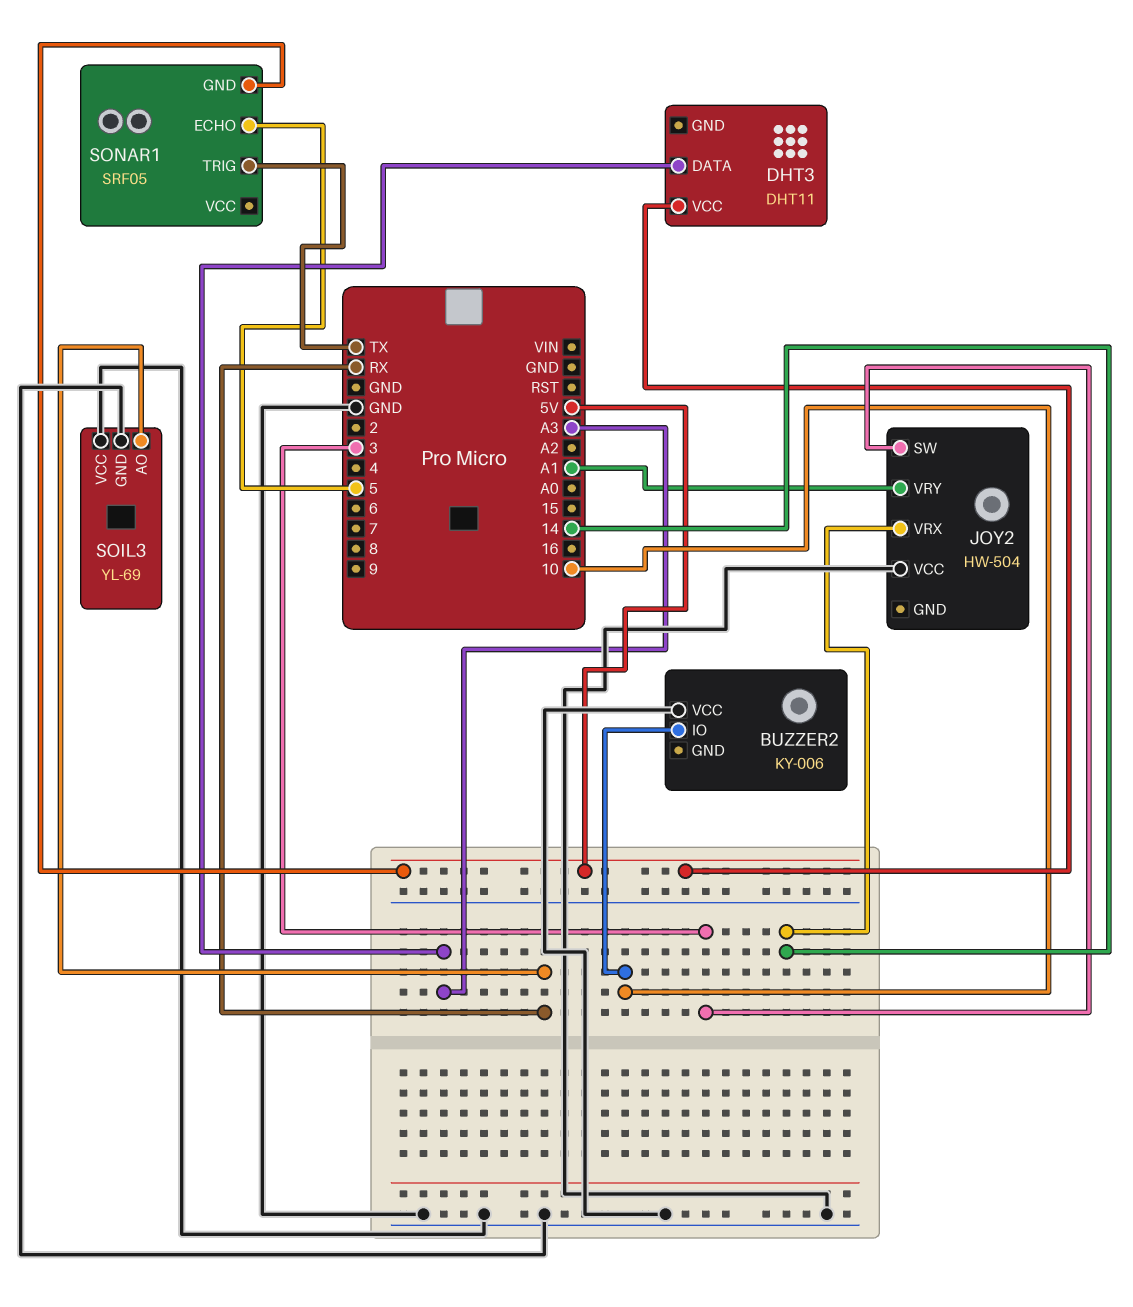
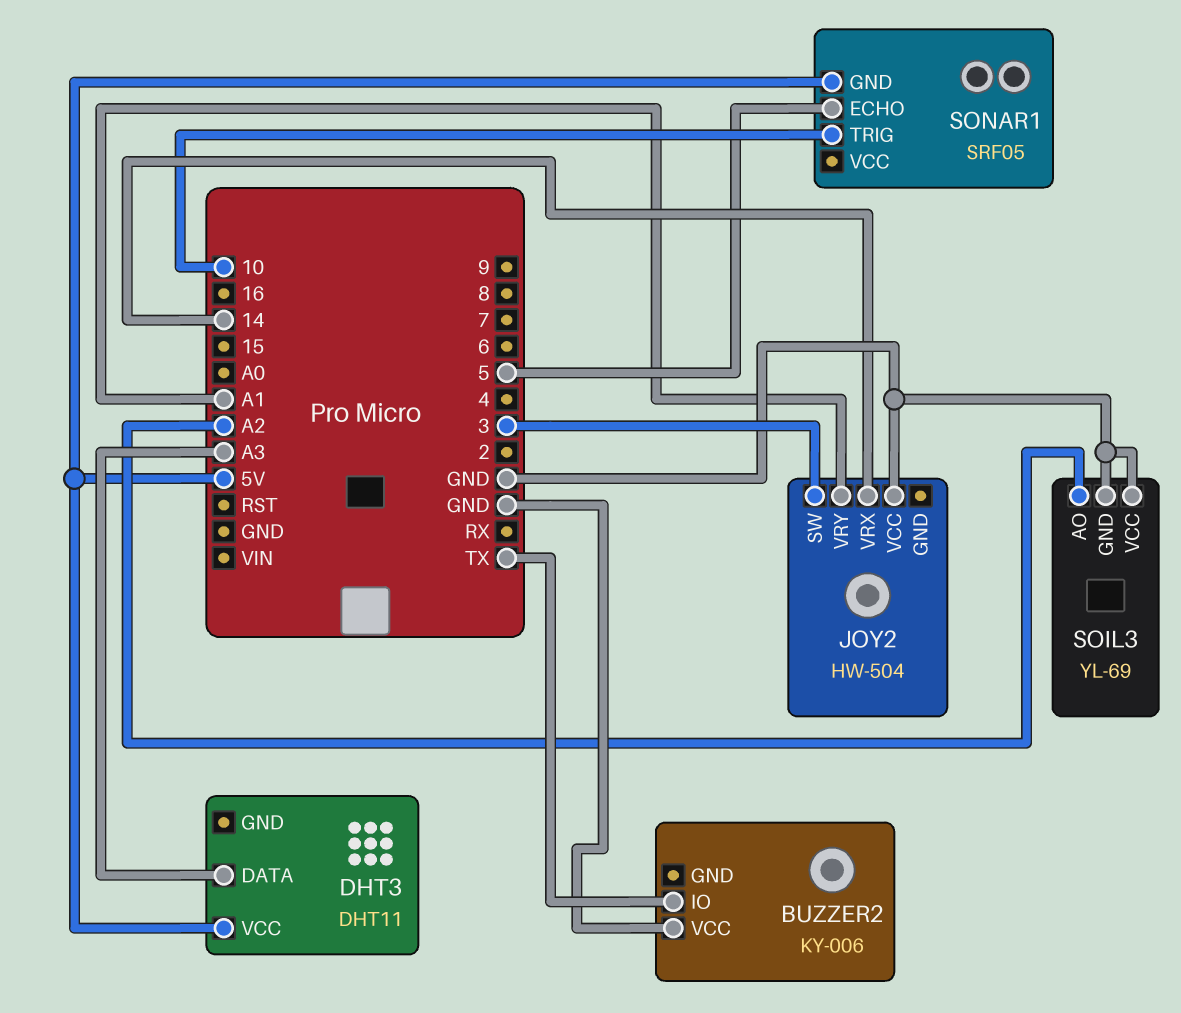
BUZZER2 pin IO: 10 -> TX
SOIL3 pin AO: RX -> A2
SONAR1 pin TRIG: TX -> 10

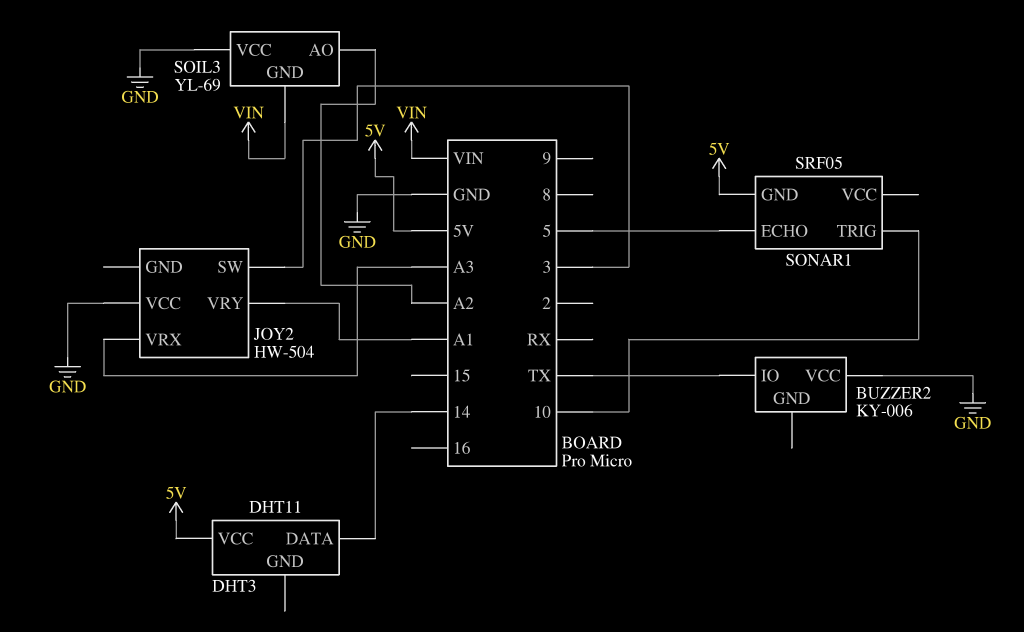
DHT3 pin DATA: A3 -> 14
JOY2 pin VRX: 14 -> A3
SOIL3 pin GND: GND -> VIN

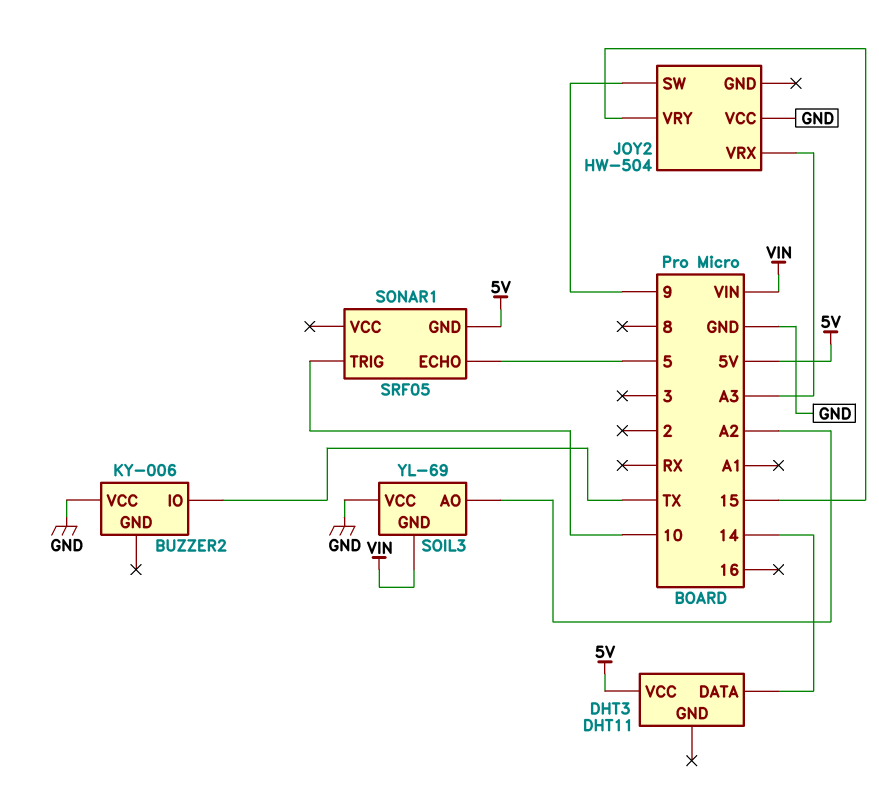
JOY2 pin SW: 3 -> 9
JOY2 pin VRY: A1 -> 15

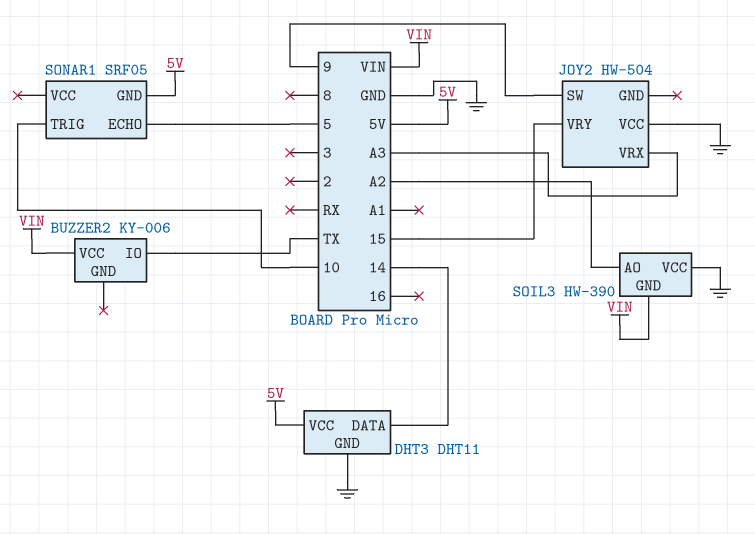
BUZZER2 pin VCC: GND -> VIN
DHT3 pin GND: none -> GND
SOIL3: YL-69 -> HW-390

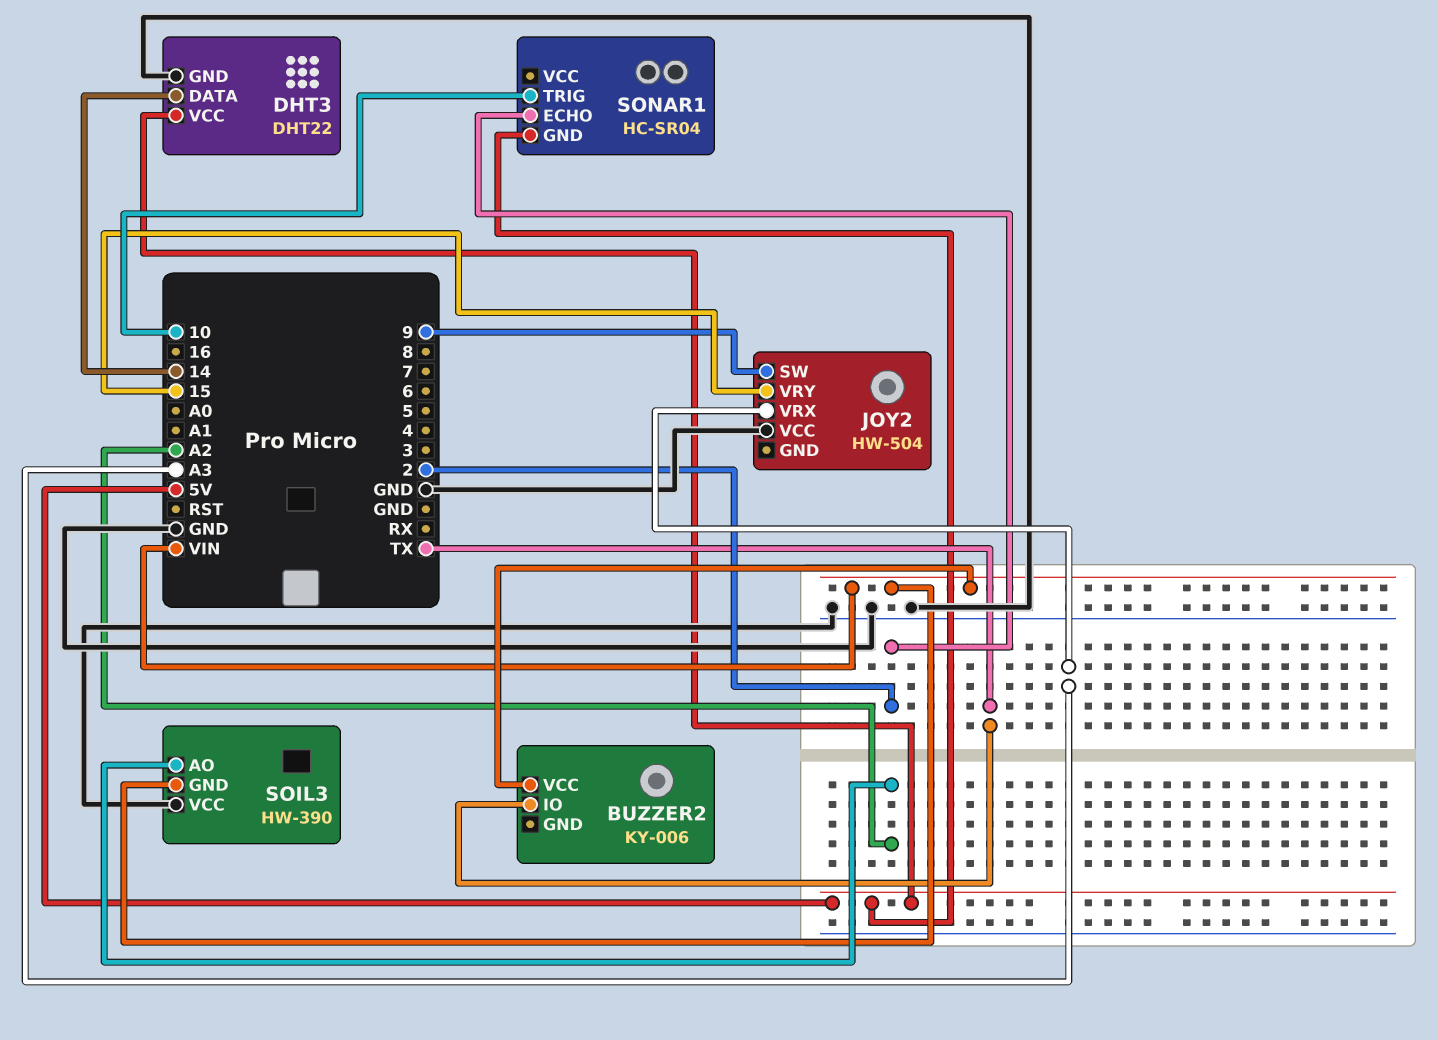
DHT3: DHT11 -> DHT22
SONAR1: SRF05 -> HC-SR04
SONAR1 pin ECHO: 5 -> 2

